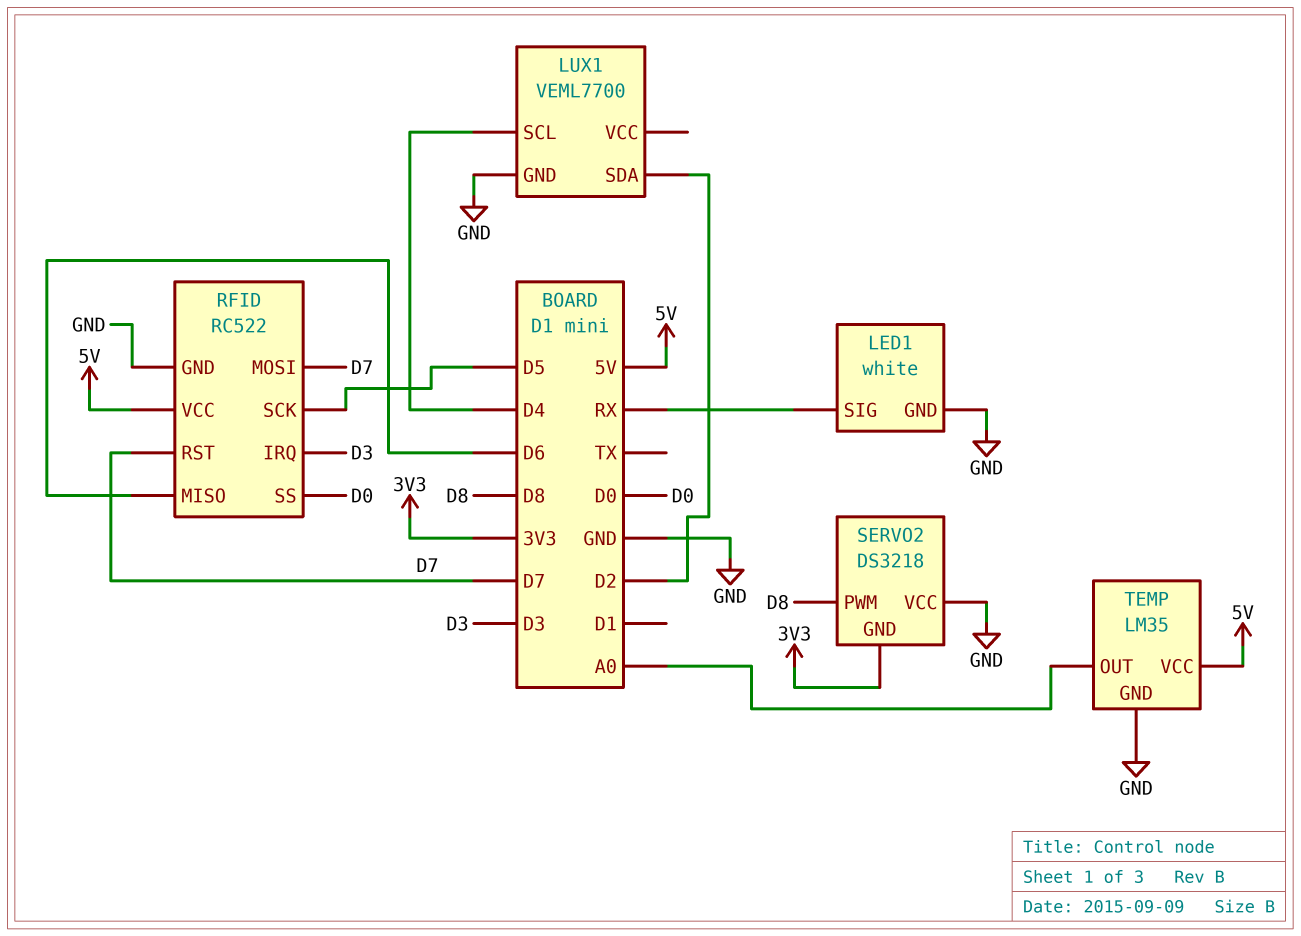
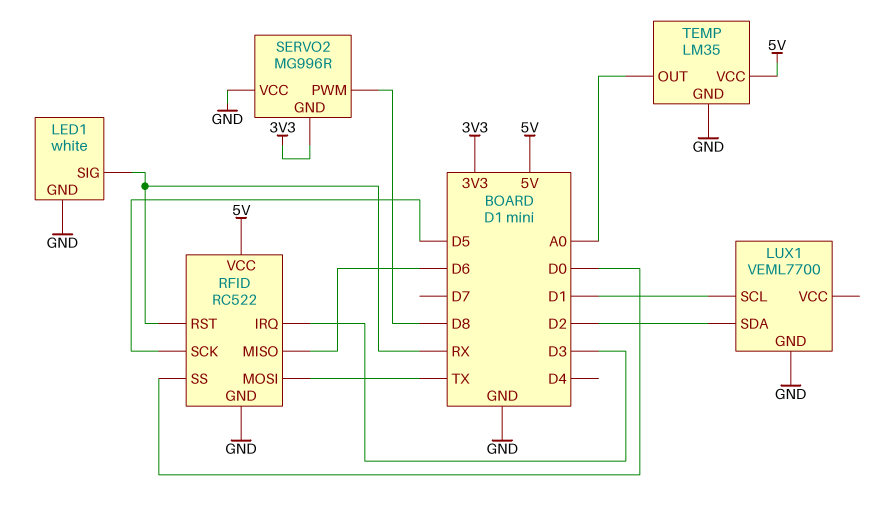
LUX1 pin SCL: D4 -> D1
RFID pin MOSI: D7 -> TX
RFID pin RST: D7 -> RX
SERVO2: DS3218 -> MG996R

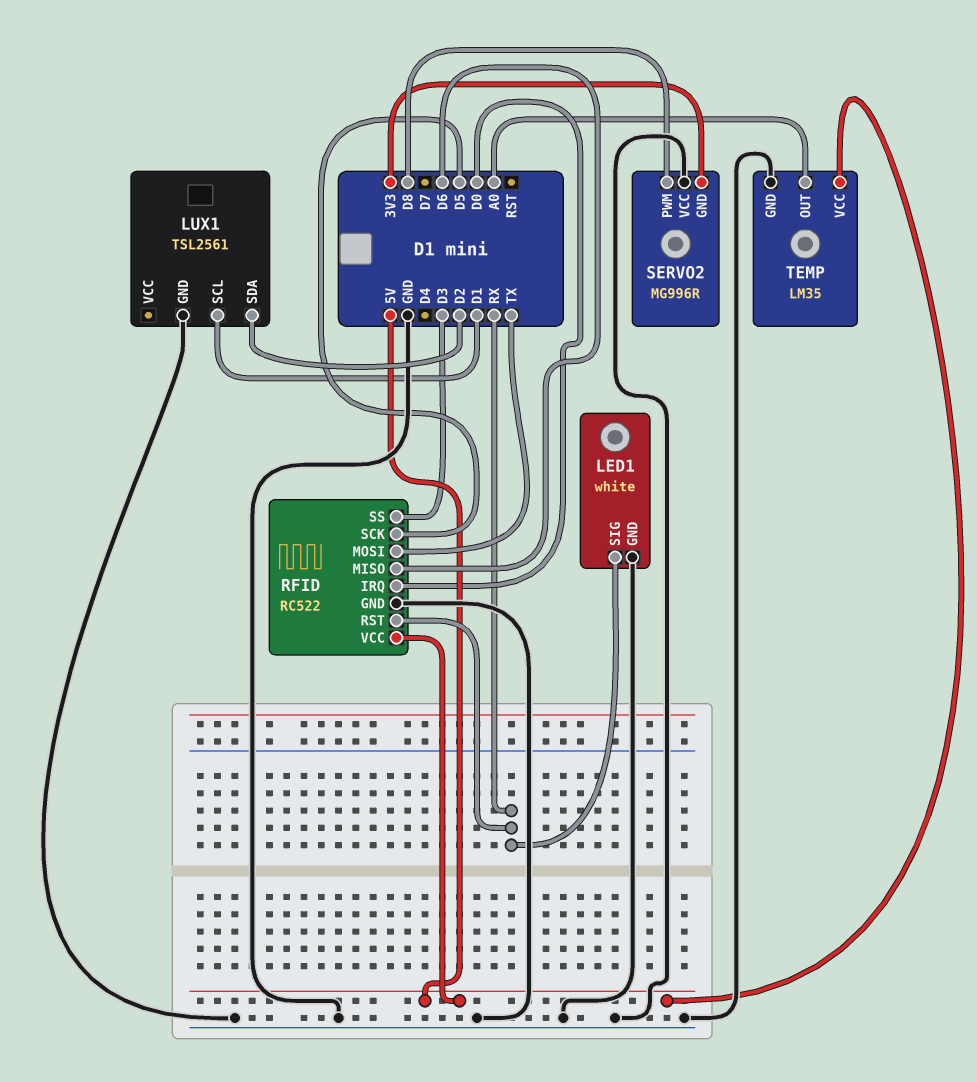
LUX1: VEML7700 -> TSL2561
RFID pin IRQ: D3 -> D0
RFID pin SS: D0 -> D3

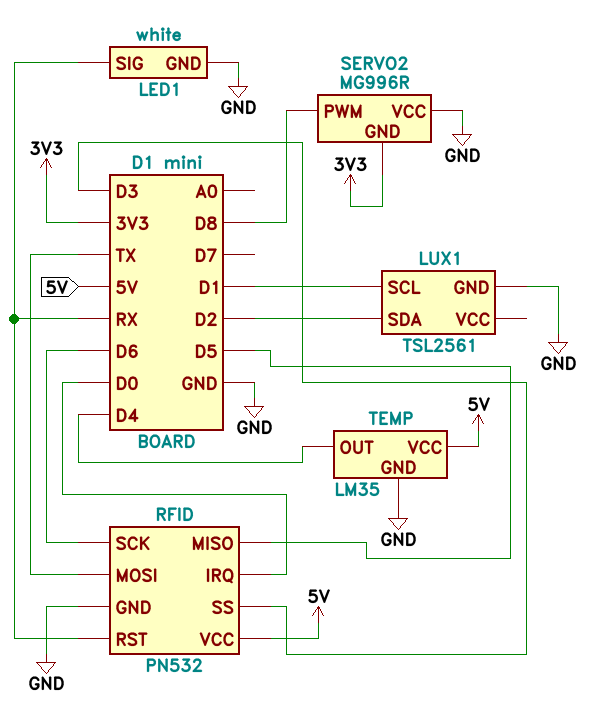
RFID: RC522 -> PN532
RFID pin MISO: D6 -> D5
RFID pin SCK: D5 -> D6
TEMP pin OUT: A0 -> D4

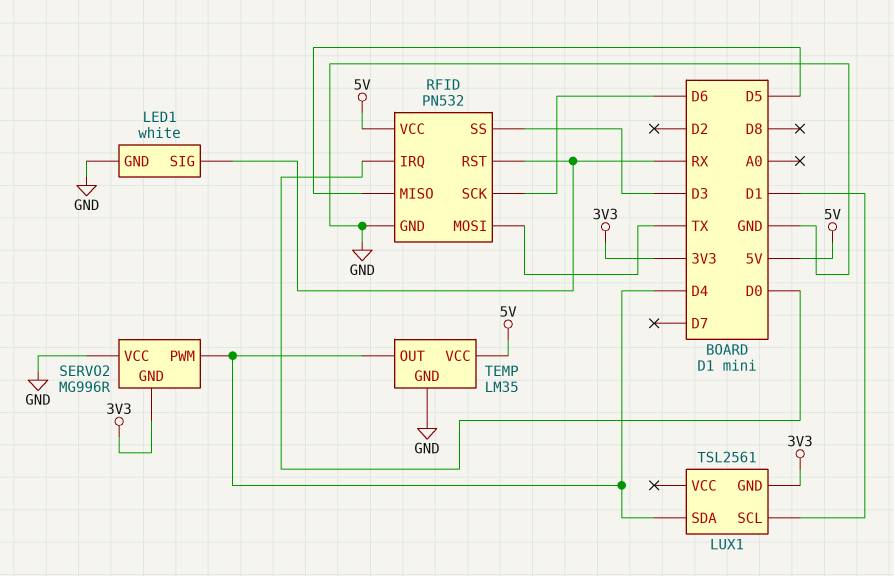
LUX1 pin GND: GND -> 3V3
LUX1 pin SDA: D2 -> D4
SERVO2 pin PWM: D8 -> D4

